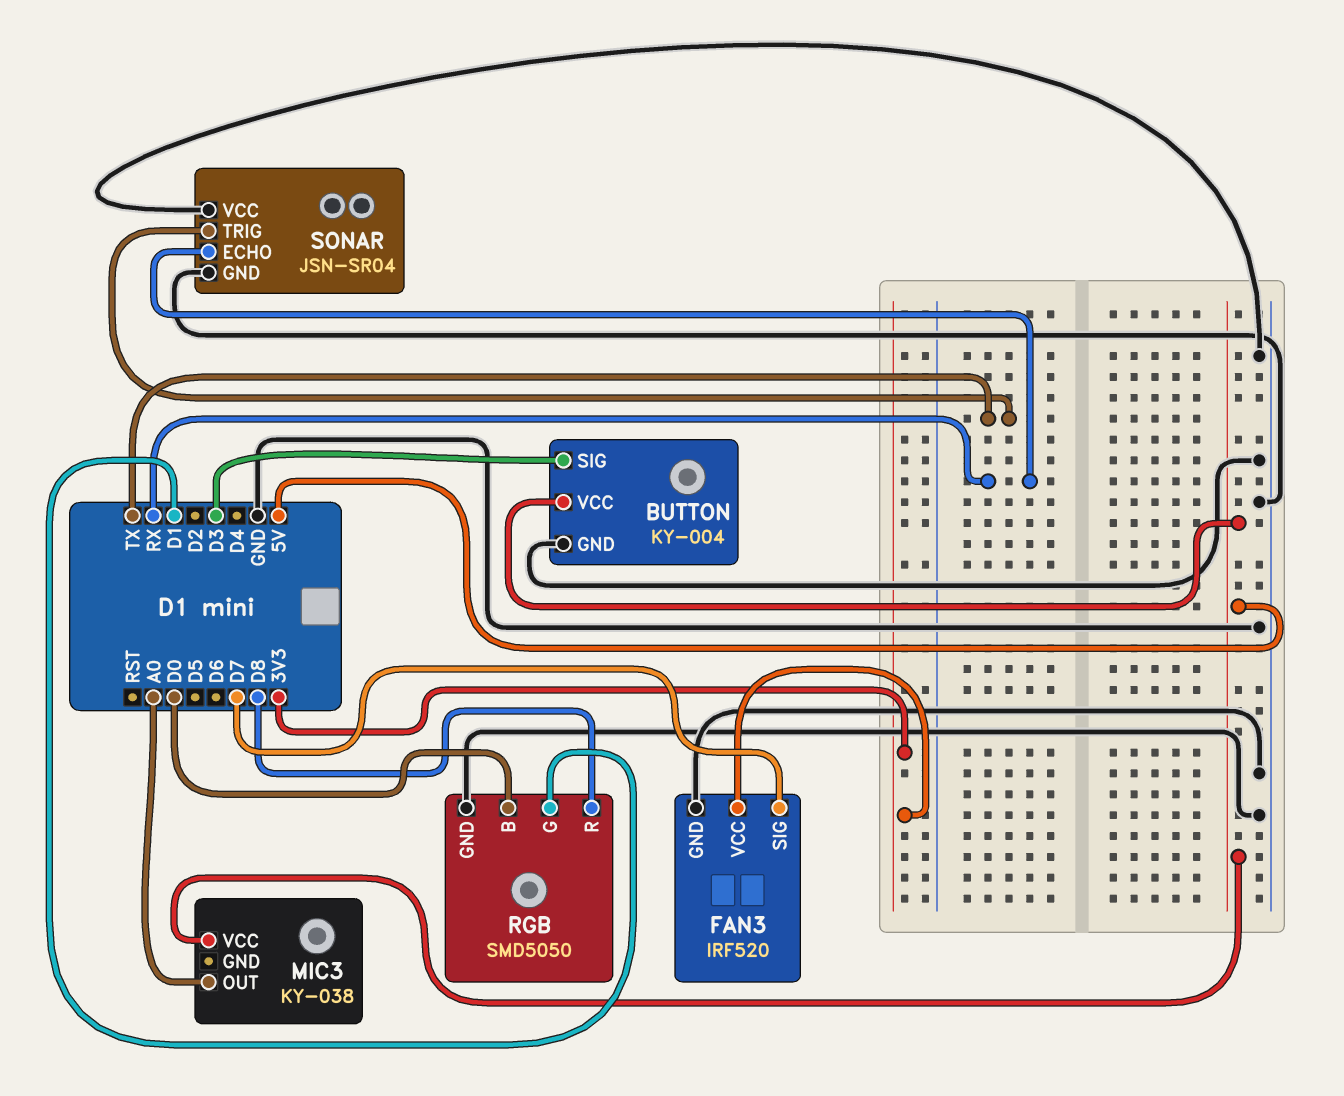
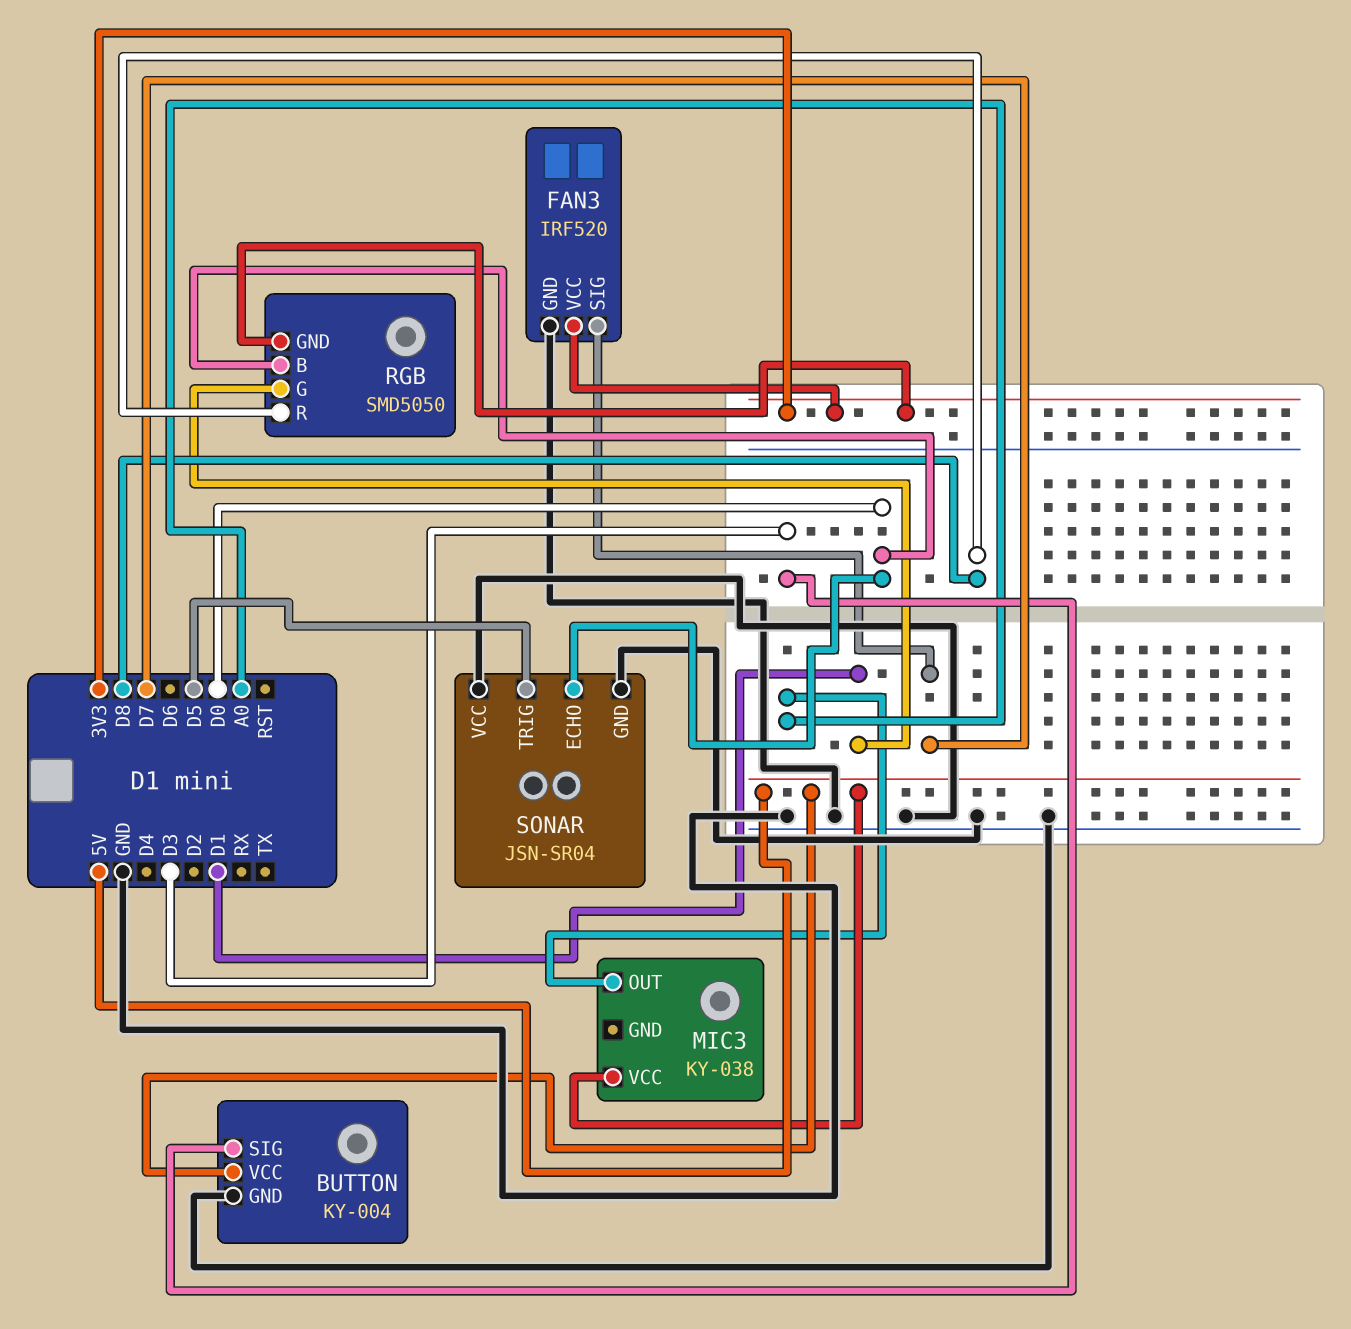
RGB pin GND: GND -> 3V3
SONAR pin ECHO: RX -> D0
SONAR pin TRIG: TX -> D5

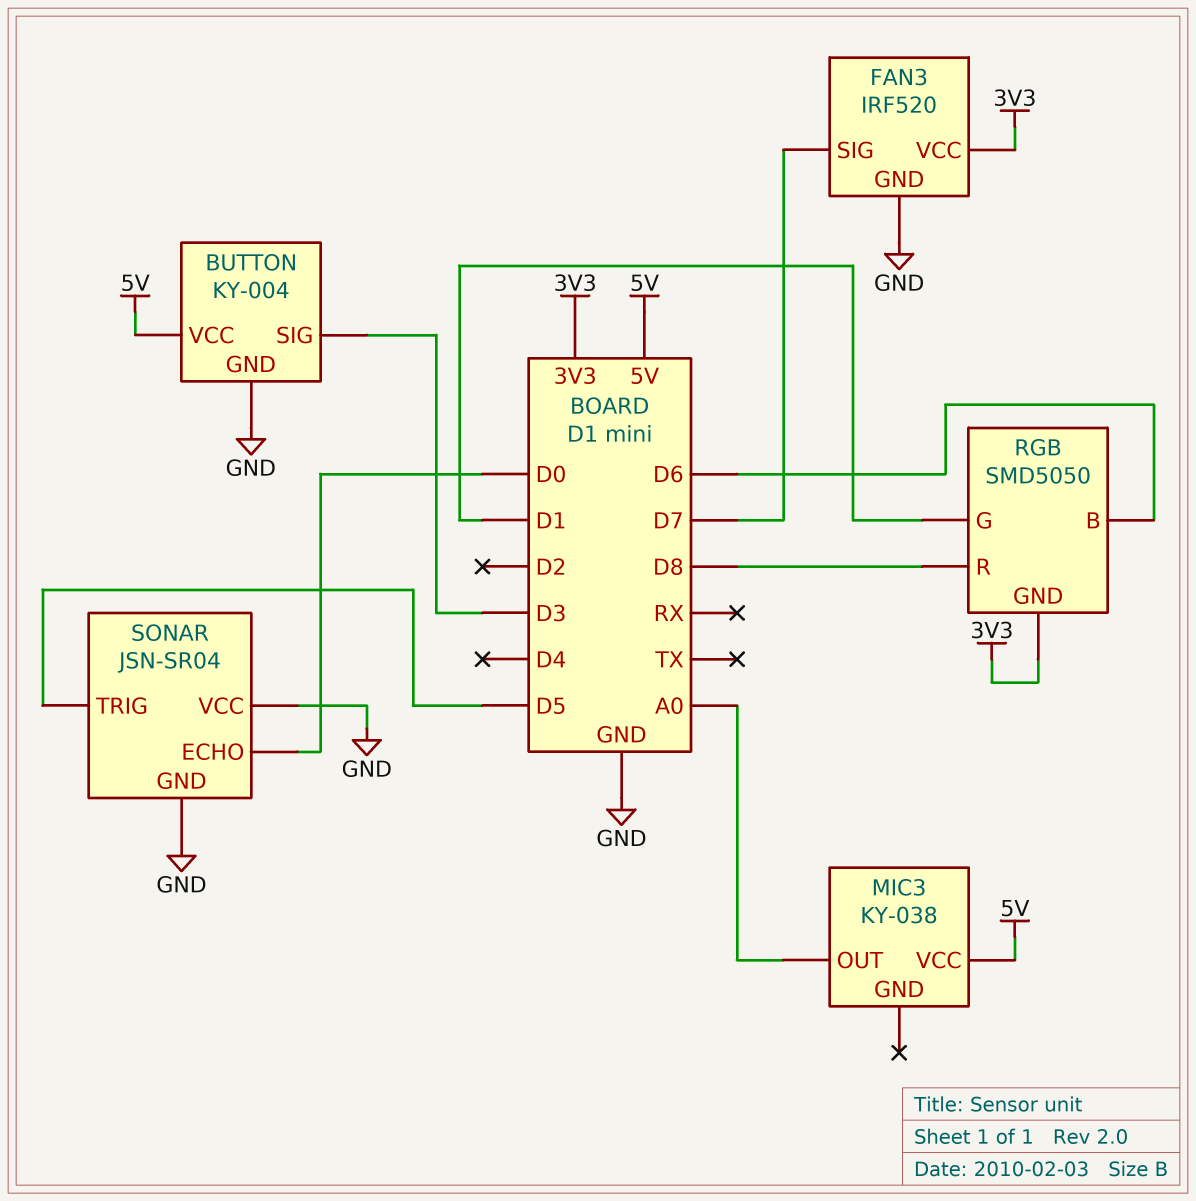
RGB pin B: D0 -> D6

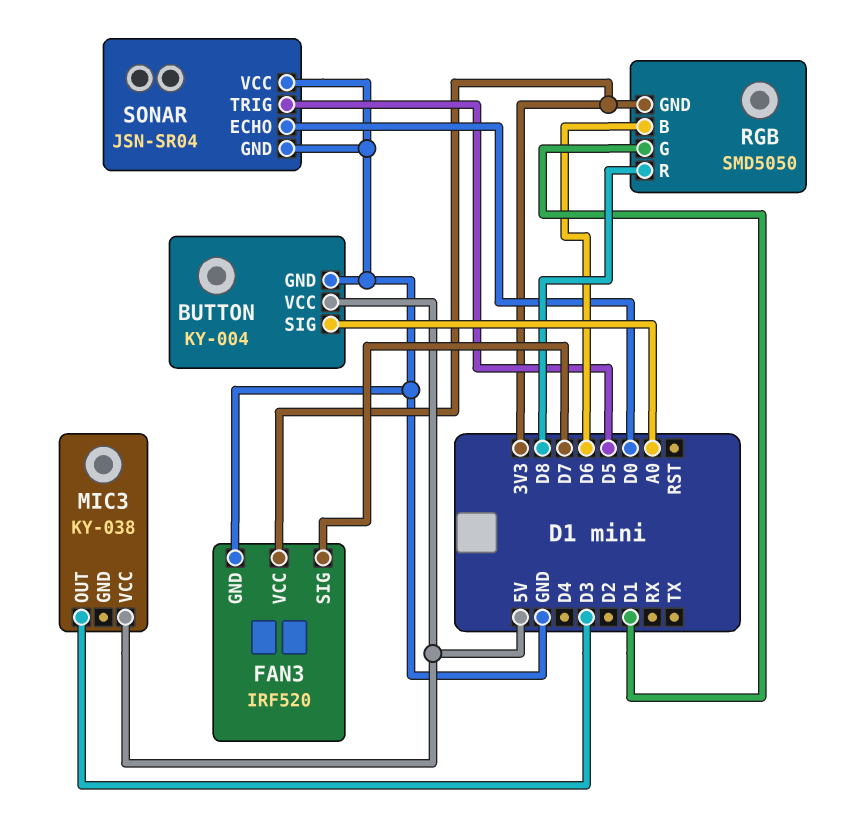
BUTTON pin SIG: D3 -> A0
MIC3 pin OUT: A0 -> D3

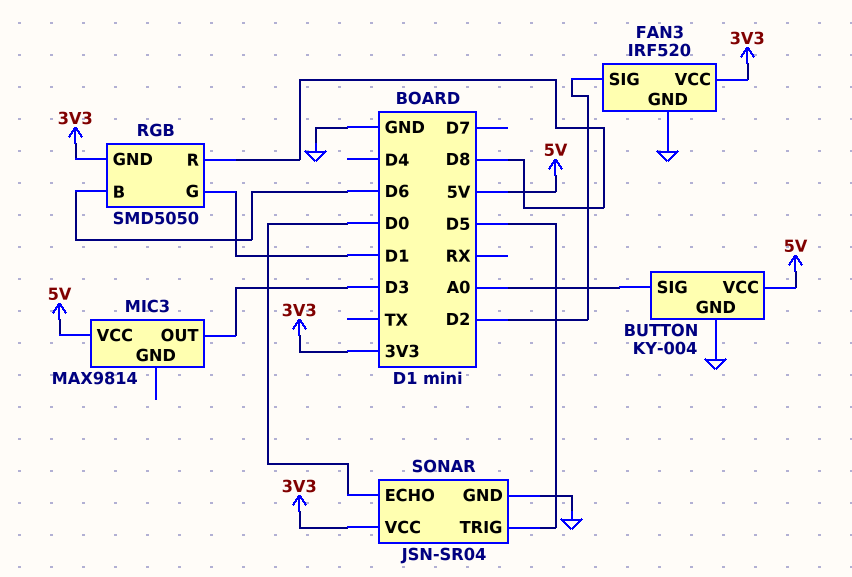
FAN3 pin SIG: D7 -> D2
MIC3: KY-038 -> MAX9814
SONAR pin VCC: GND -> 3V3

